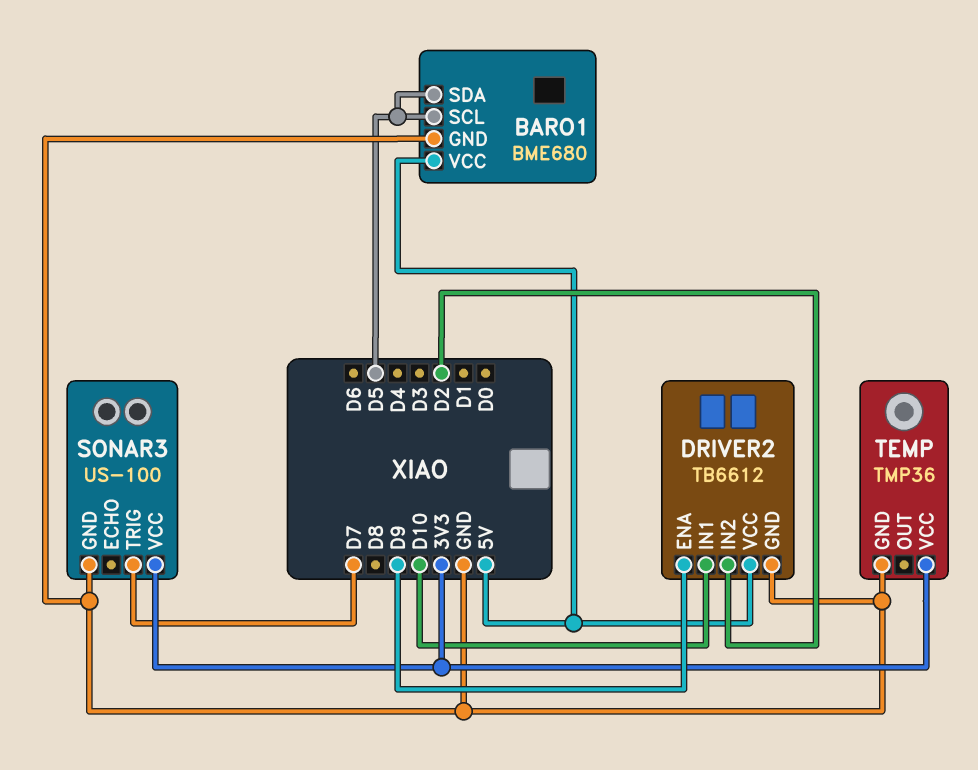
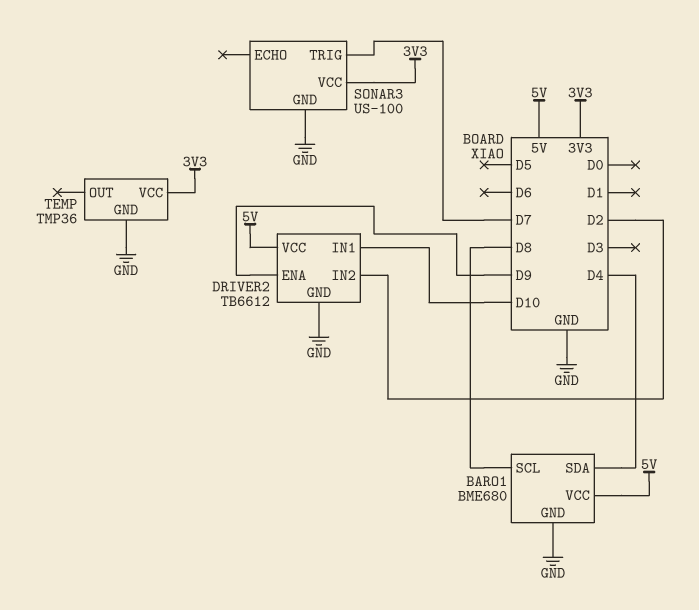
BARO1 pin SCL: D5 -> D8
BARO1 pin SDA: D5 -> D4

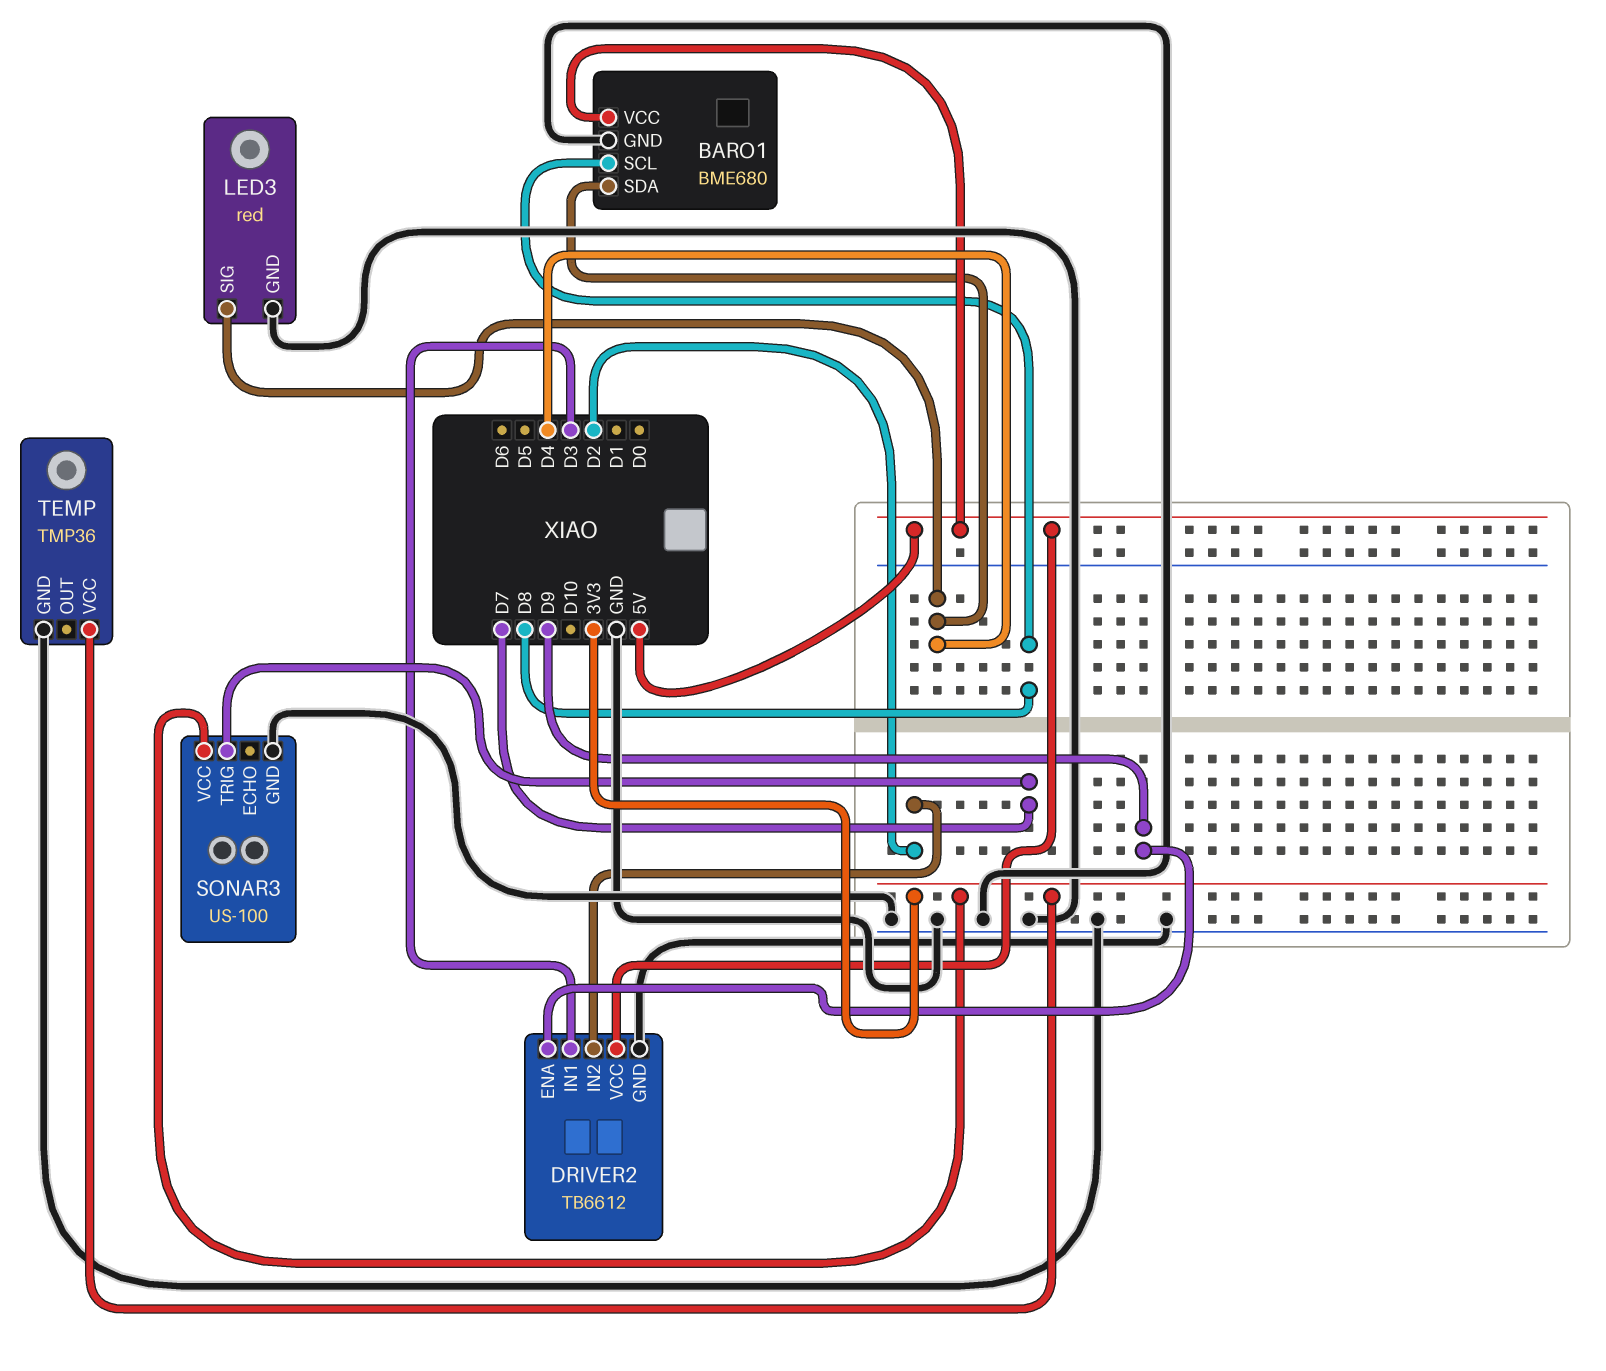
DRIVER2 pin IN1: D10 -> D3
LED3: none -> red
LED3 pin GND: none -> GND
LED3 pin SIG: none -> D4

